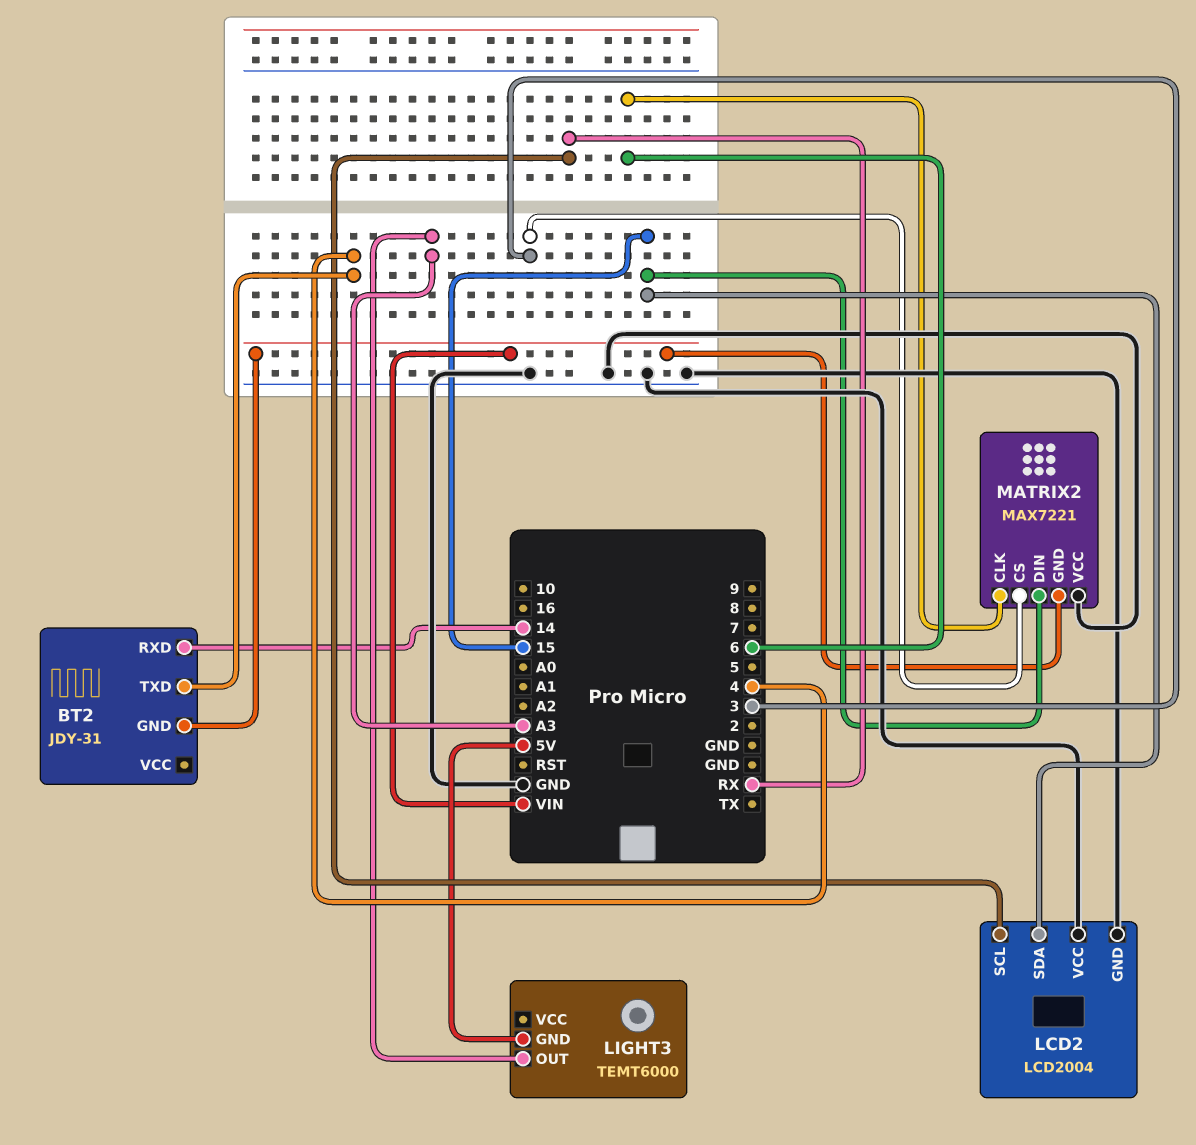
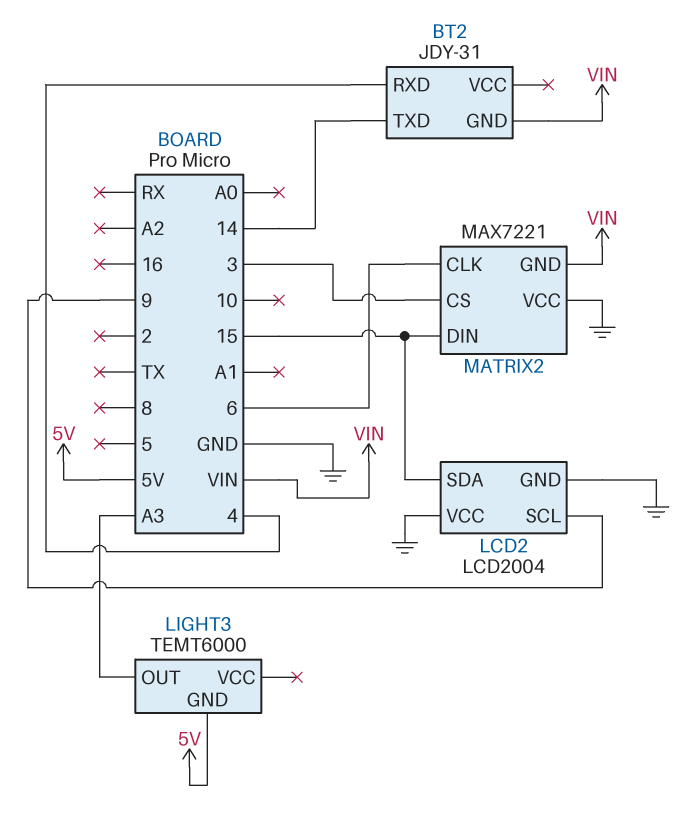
BT2 pin RXD: 14 -> 4
BT2 pin TXD: 4 -> 14
LCD2 pin SCL: RX -> 9

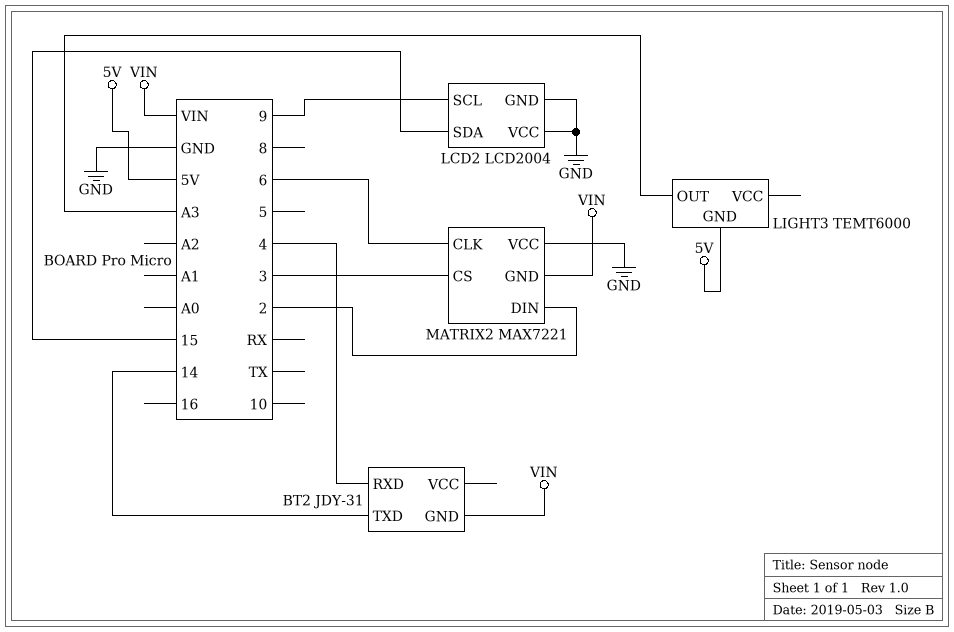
MATRIX2 pin DIN: 15 -> 2

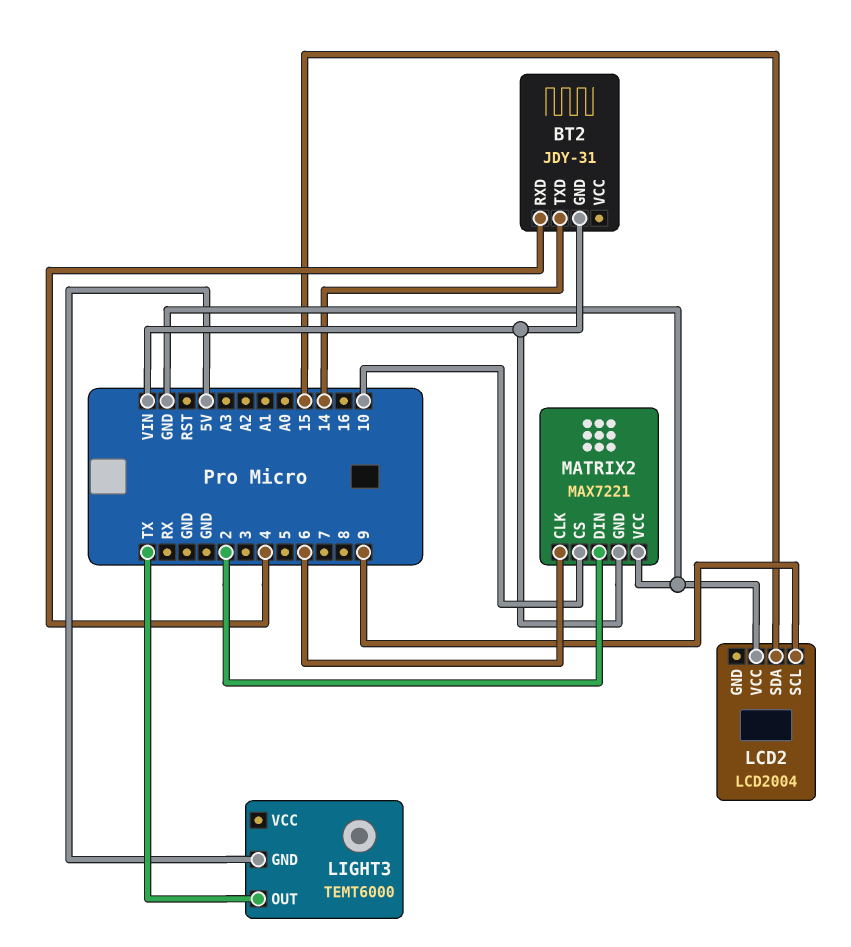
LCD2 pin GND: GND -> none
LIGHT3 pin OUT: A3 -> TX
MATRIX2 pin CS: 3 -> 10

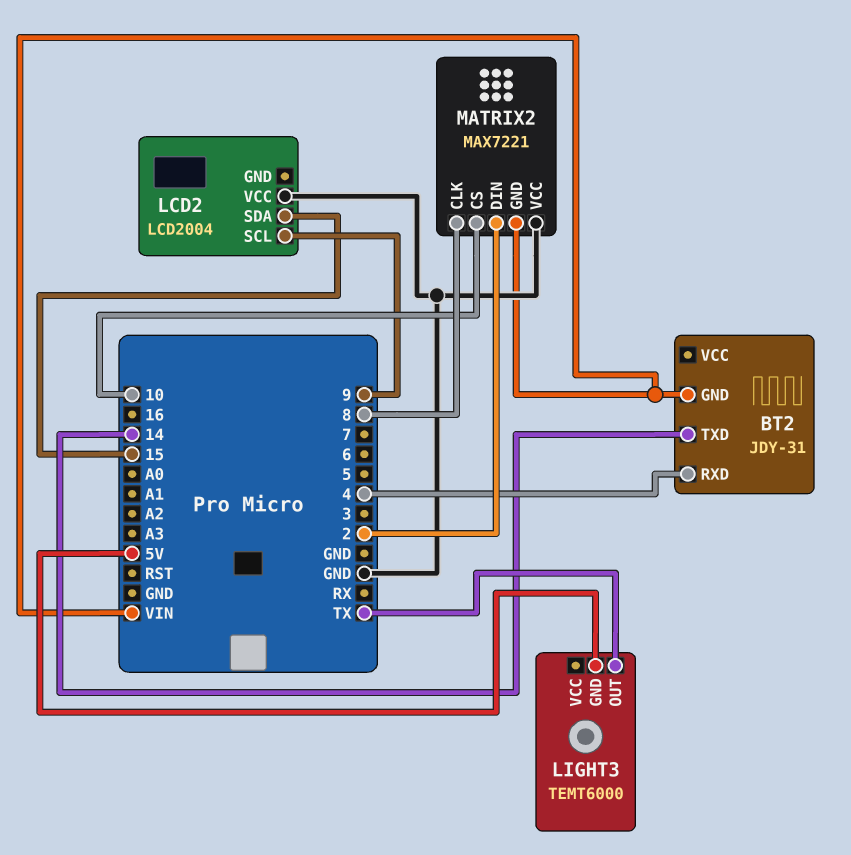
MATRIX2 pin CLK: 6 -> 8

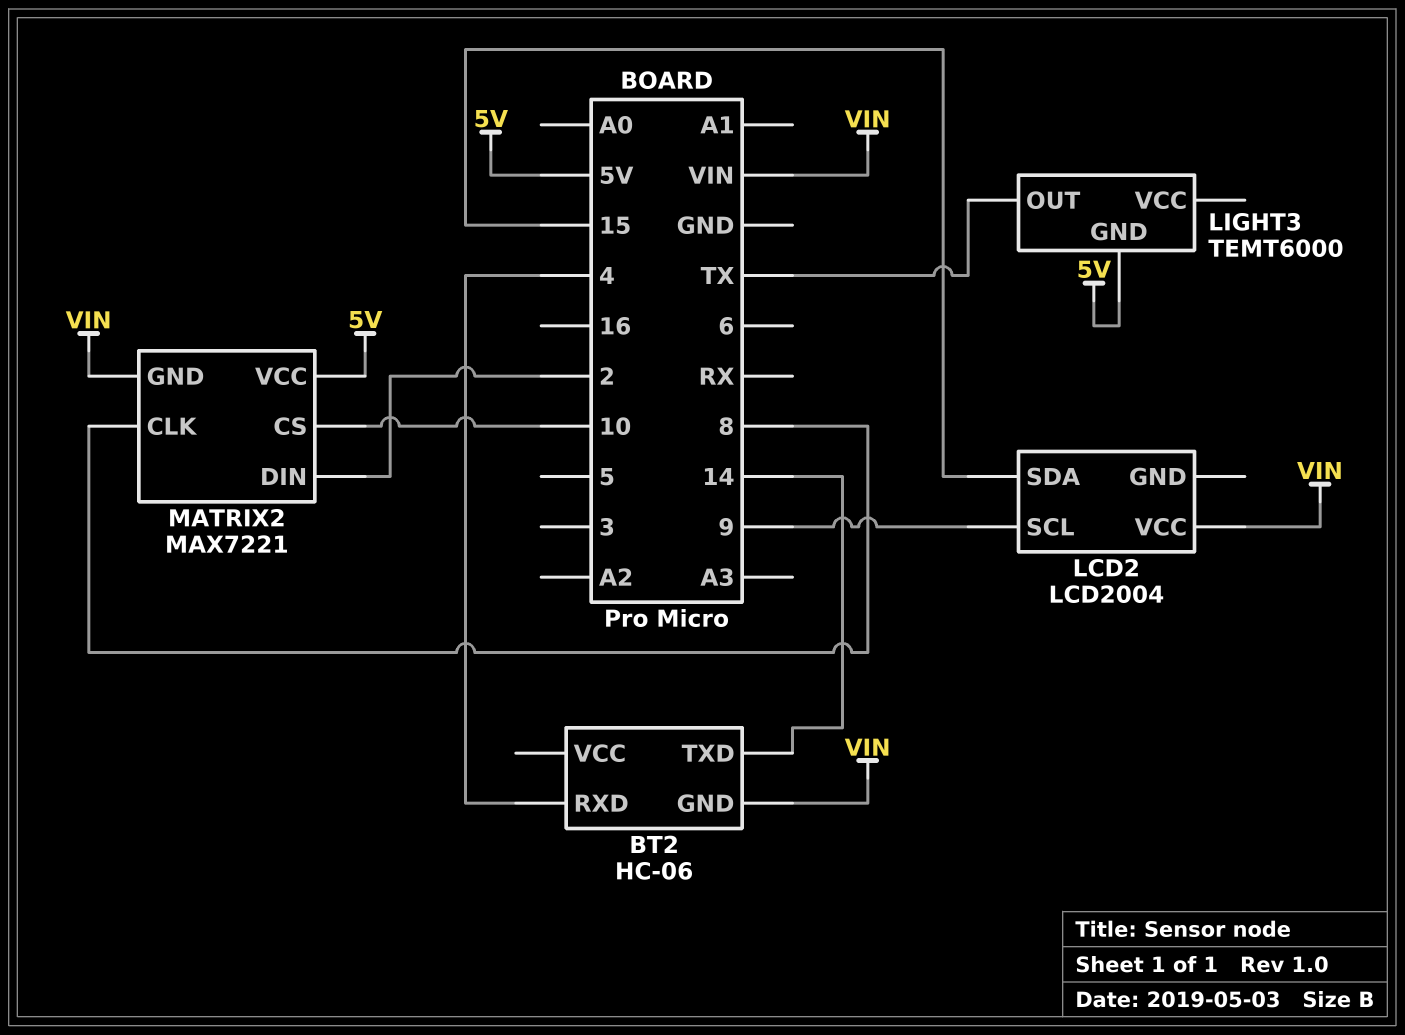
BT2: JDY-31 -> HC-06
LCD2 pin VCC: GND -> VIN
MATRIX2 pin VCC: GND -> 5V

